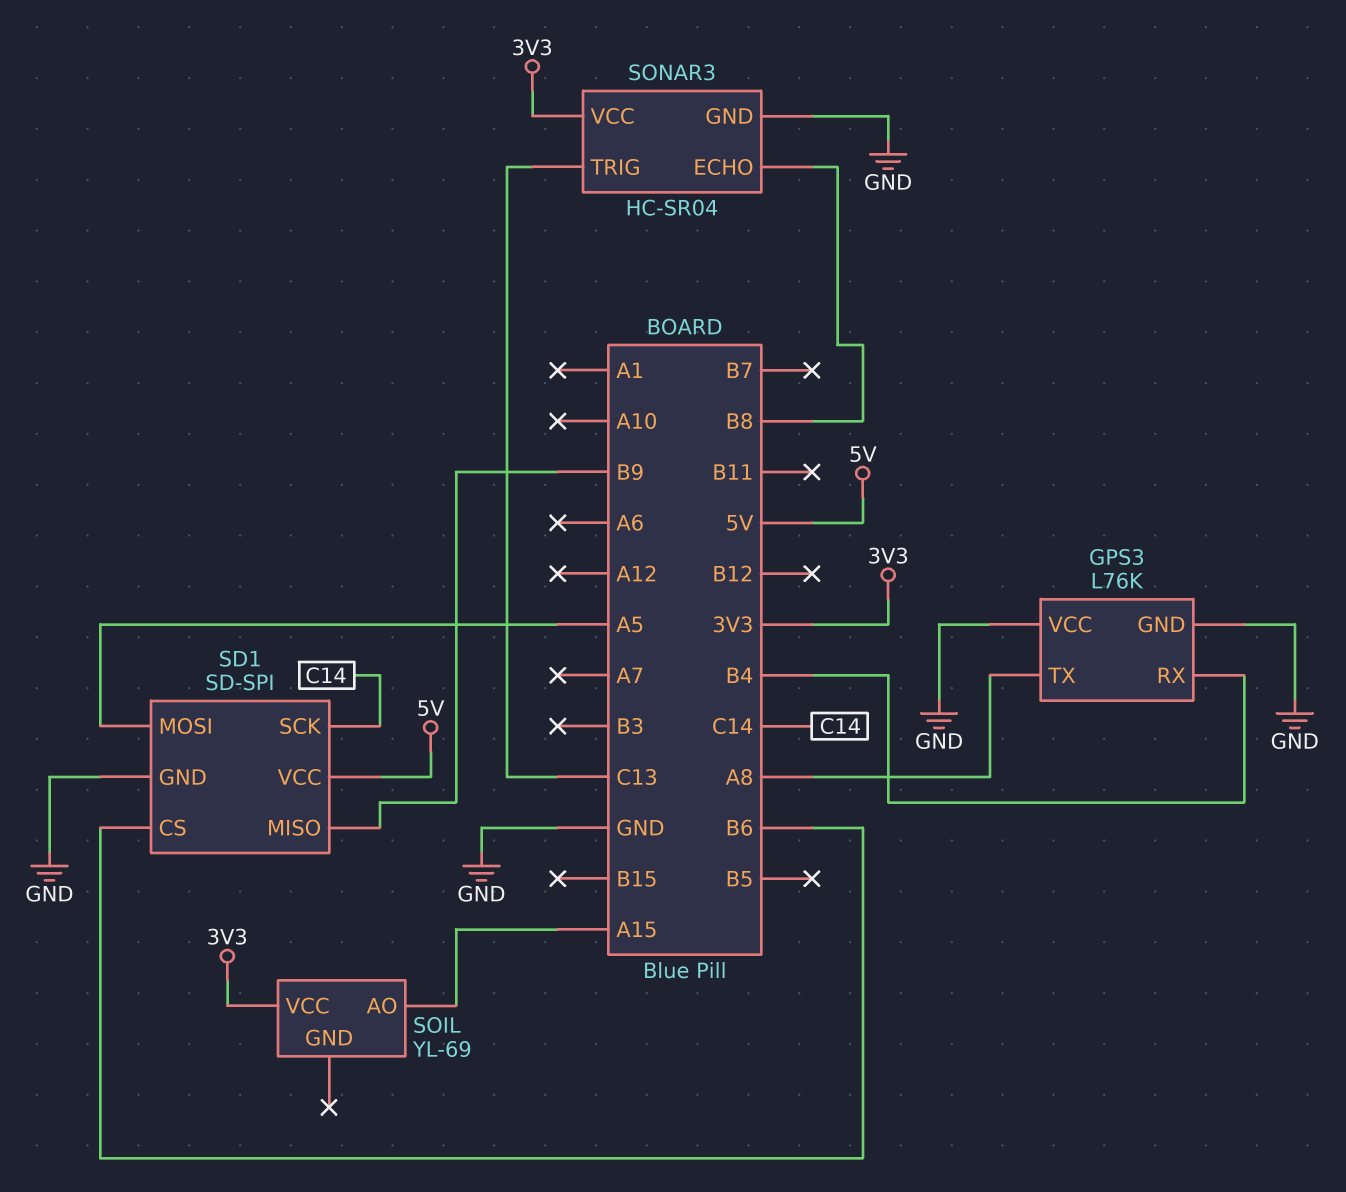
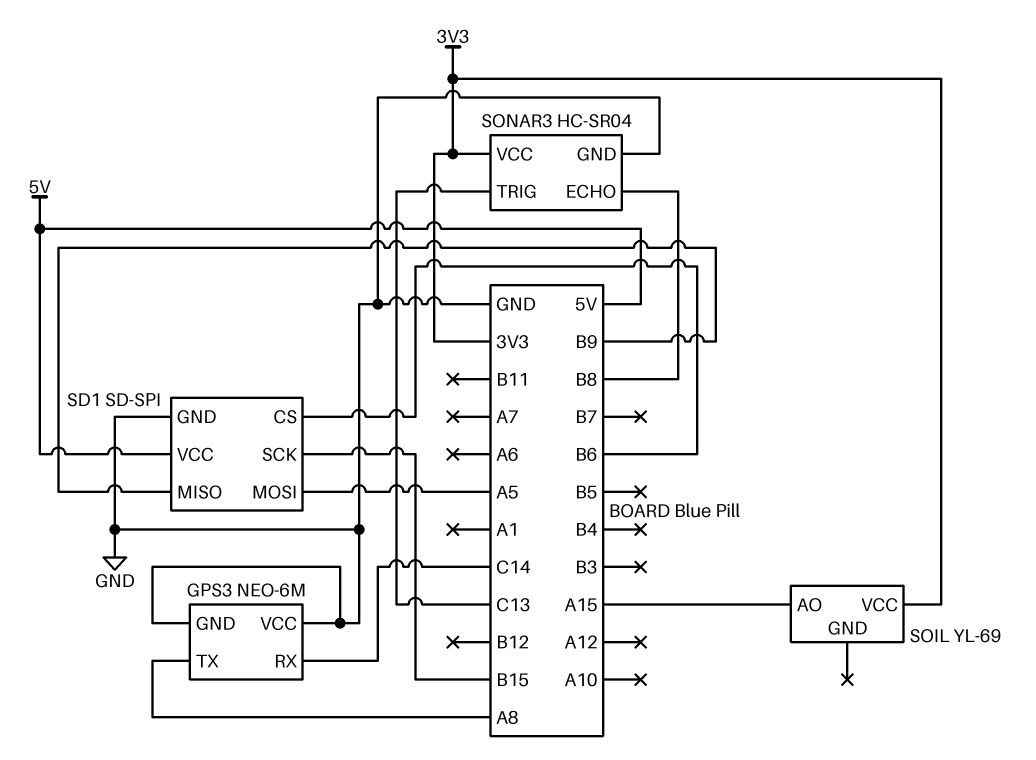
GPS3: L76K -> NEO-6M
GPS3 pin RX: B4 -> C14
SD1 pin SCK: C14 -> B15

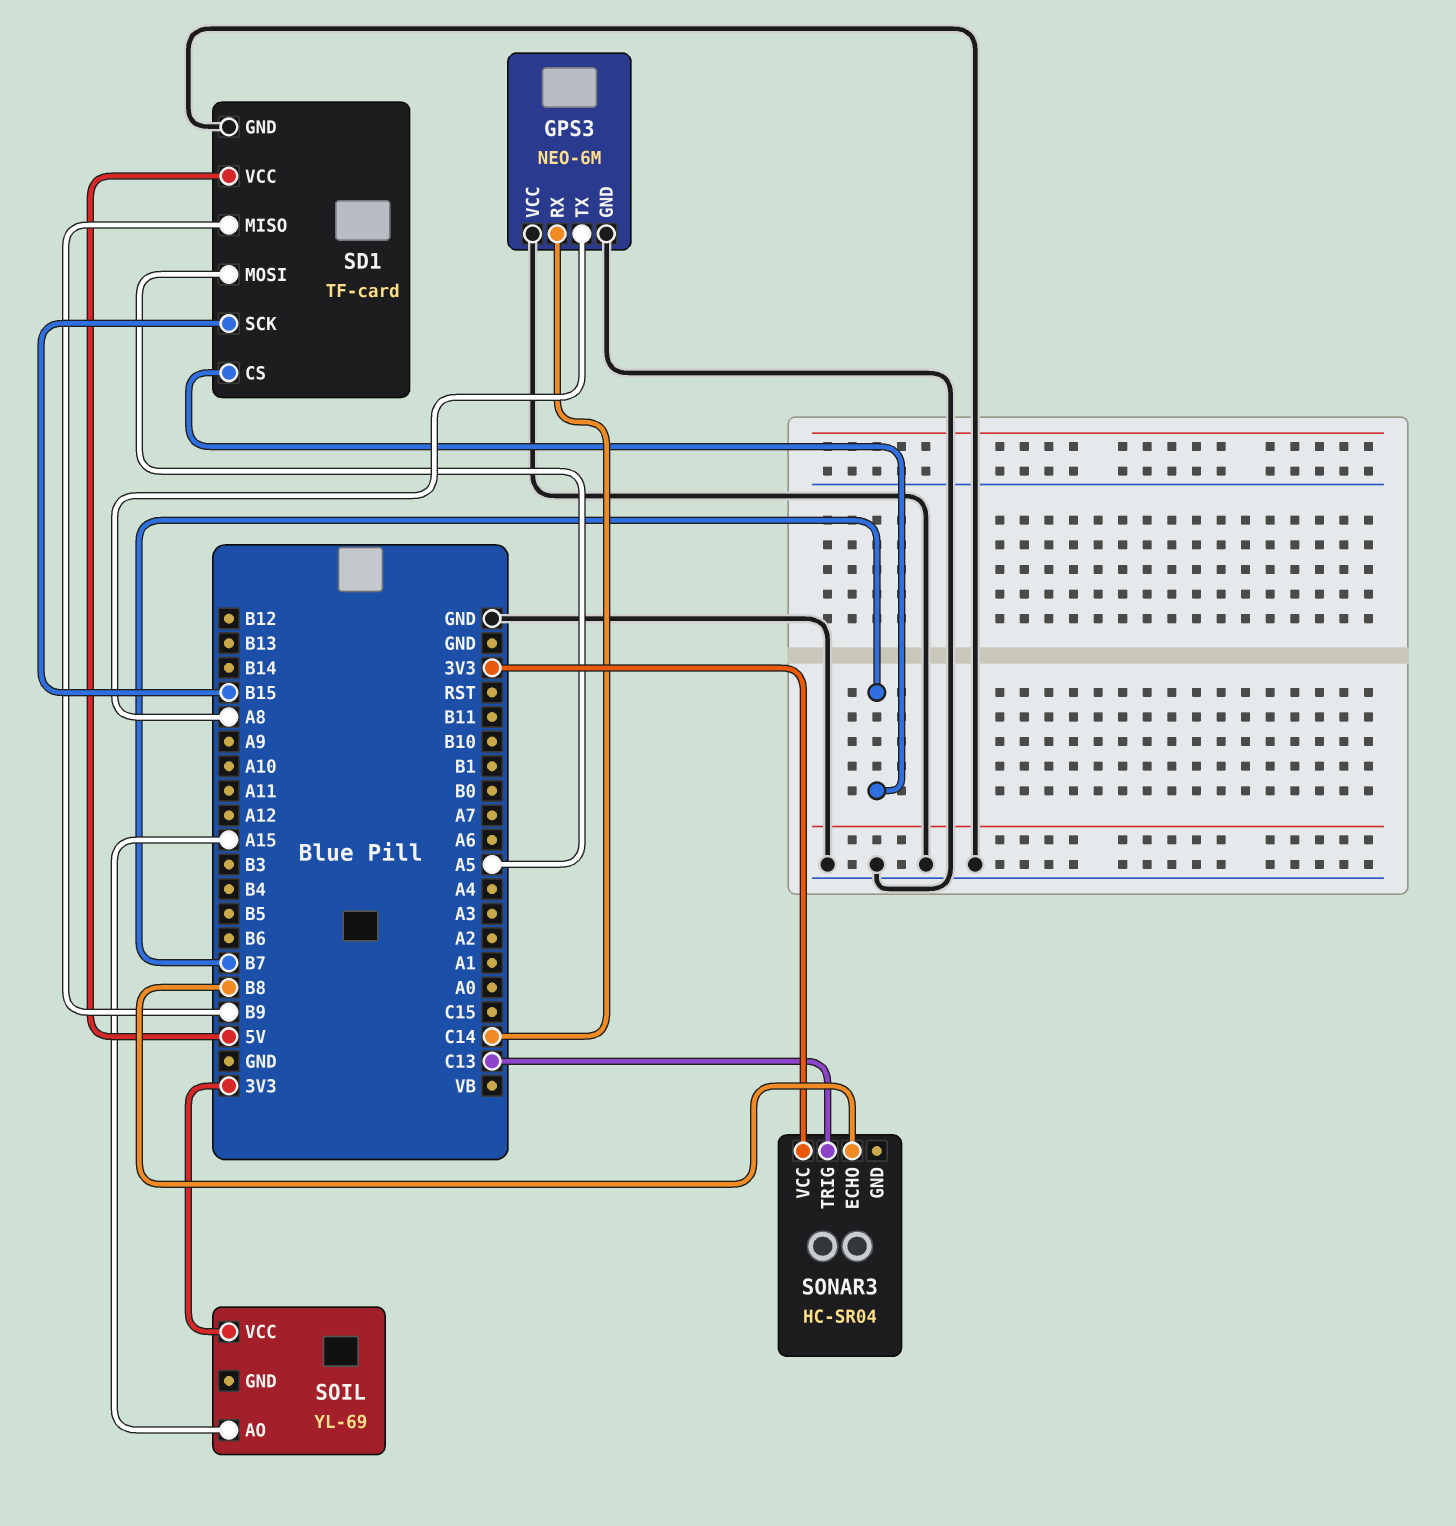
SD1: SD-SPI -> TF-card
SD1 pin CS: B6 -> B7
SONAR3 pin GND: GND -> none

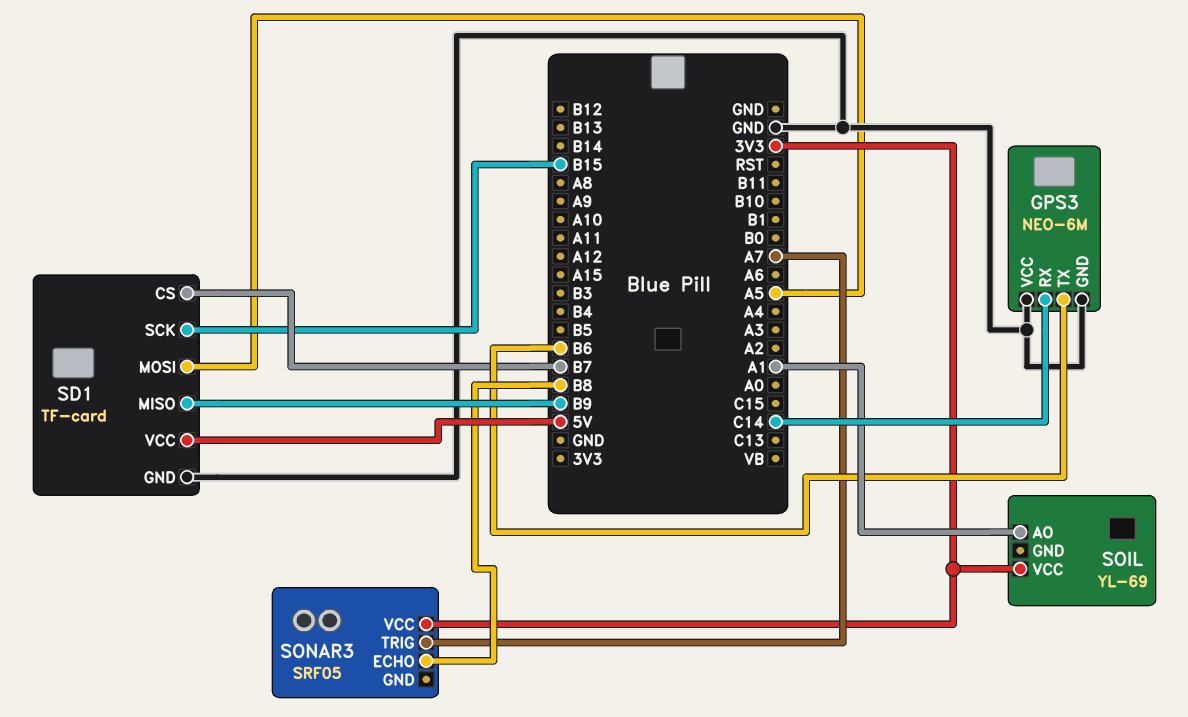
GPS3 pin TX: A8 -> B6
SOIL pin AO: A15 -> A1
SONAR3: HC-SR04 -> SRF05
SONAR3 pin TRIG: C13 -> A7

